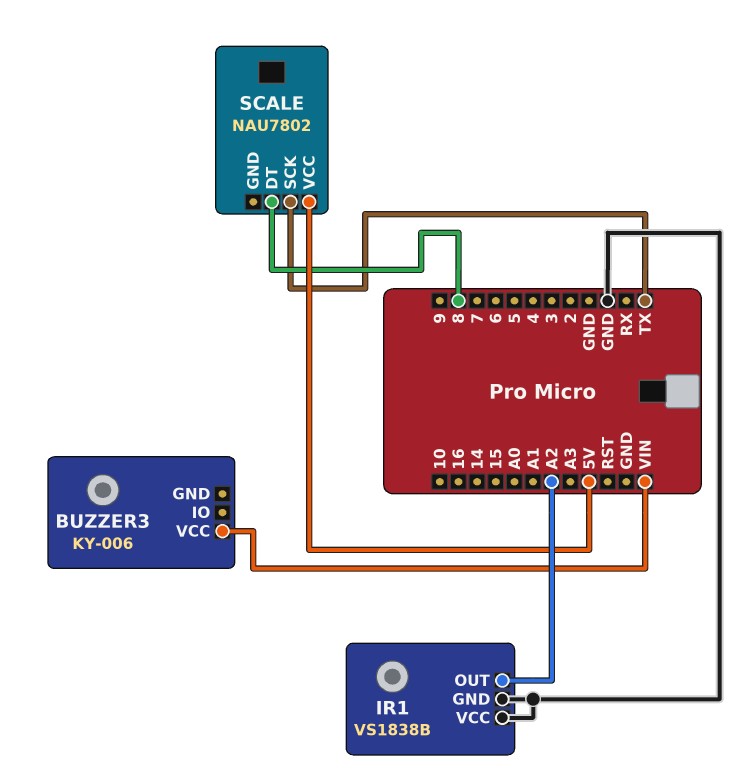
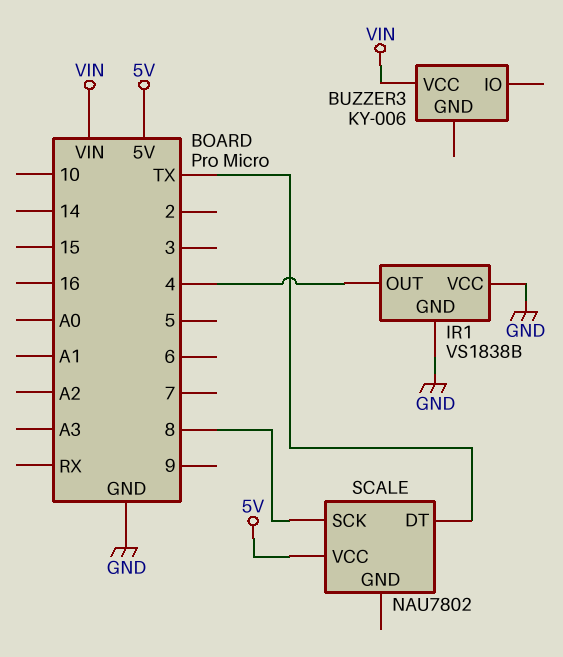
IR1 pin OUT: A2 -> 4
SCALE pin DT: 8 -> TX
SCALE pin SCK: TX -> 8

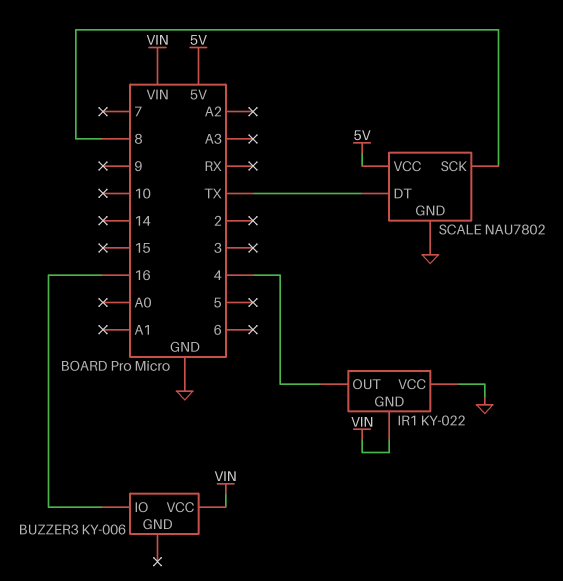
BUZZER3 pin IO: none -> 16
IR1: VS1838B -> KY-022
IR1 pin GND: GND -> VIN
SCALE pin GND: none -> GND

